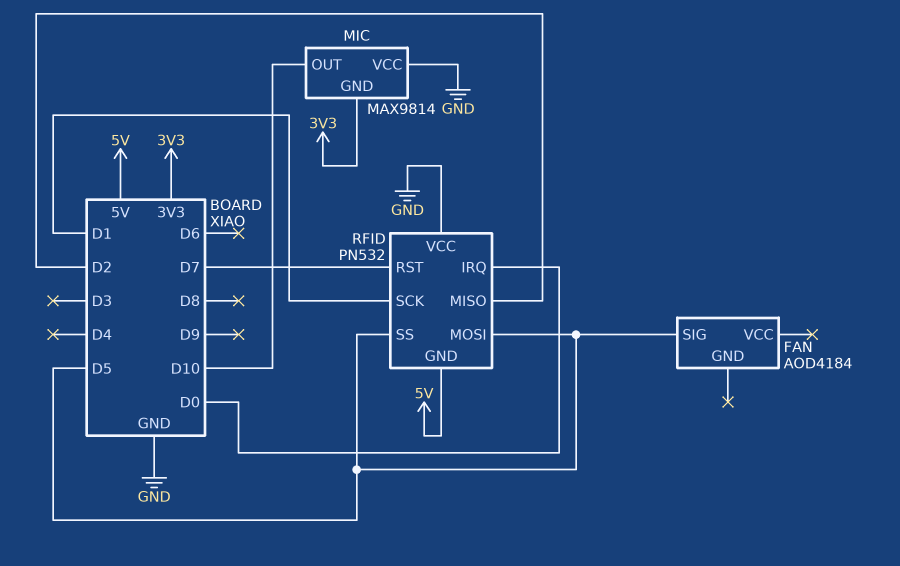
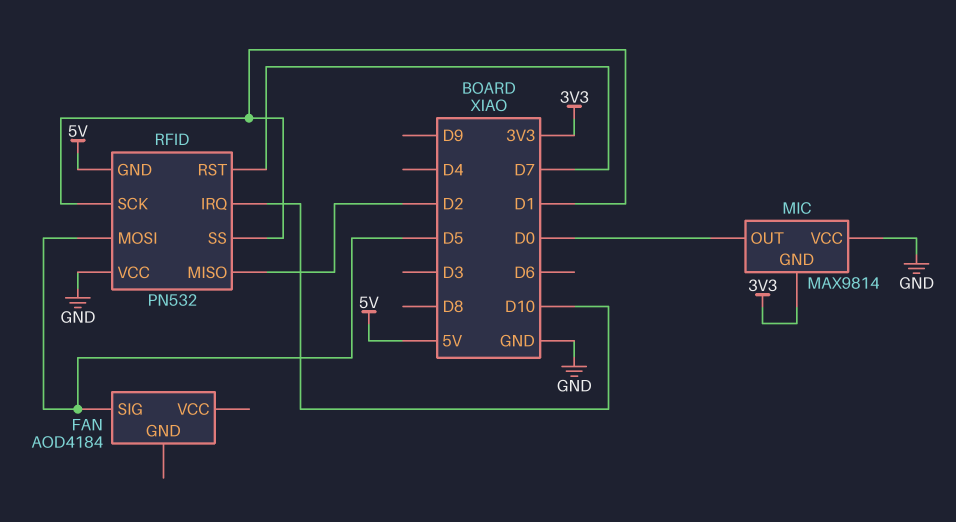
MIC pin OUT: D10 -> D0
RFID pin IRQ: D0 -> D10
RFID pin SS: D5 -> D1

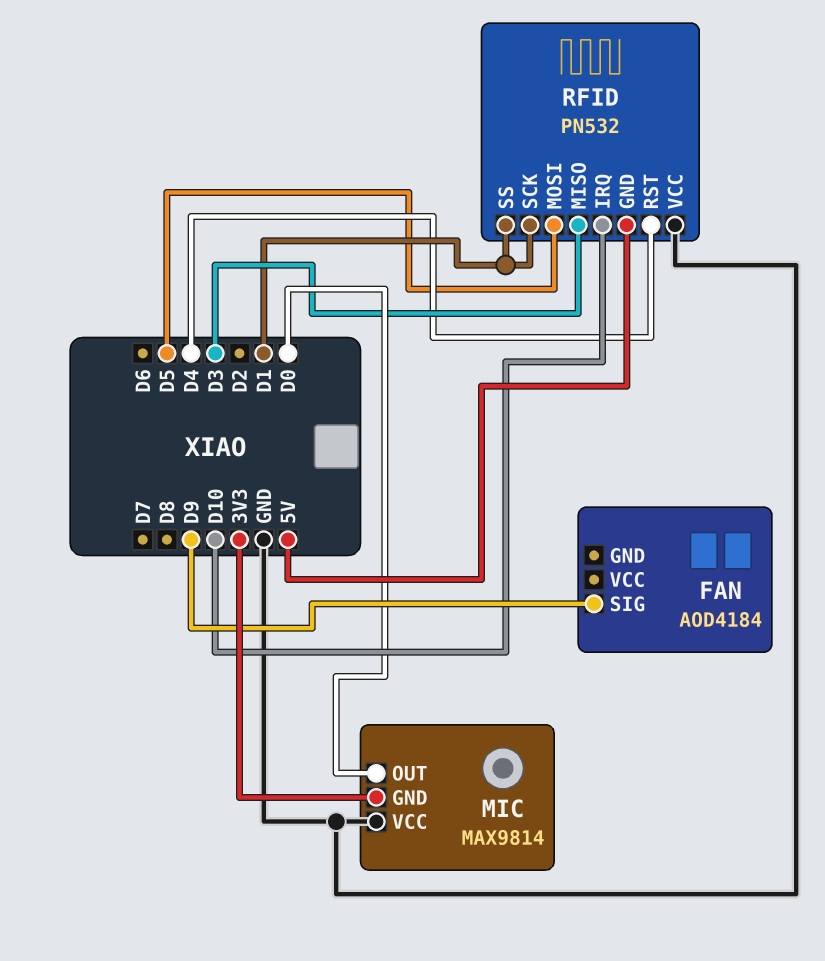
FAN pin SIG: D5 -> D9
RFID pin MISO: D2 -> D3
RFID pin RST: D7 -> D4

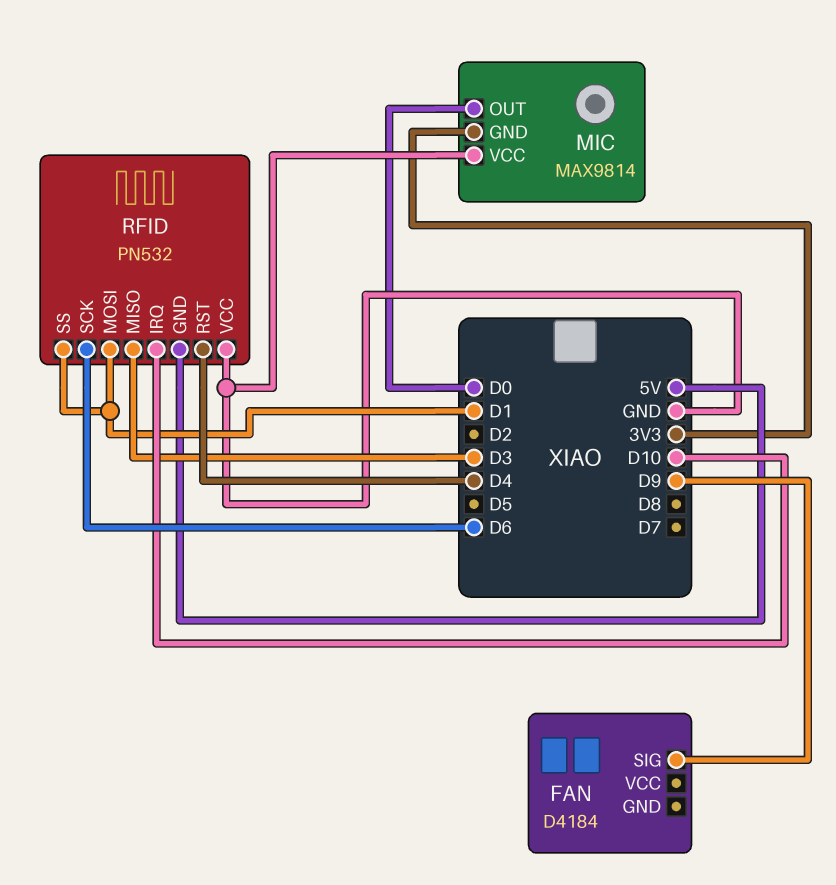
FAN: AOD4184 -> D4184
RFID pin MOSI: D5 -> D1
RFID pin SCK: D1 -> D6

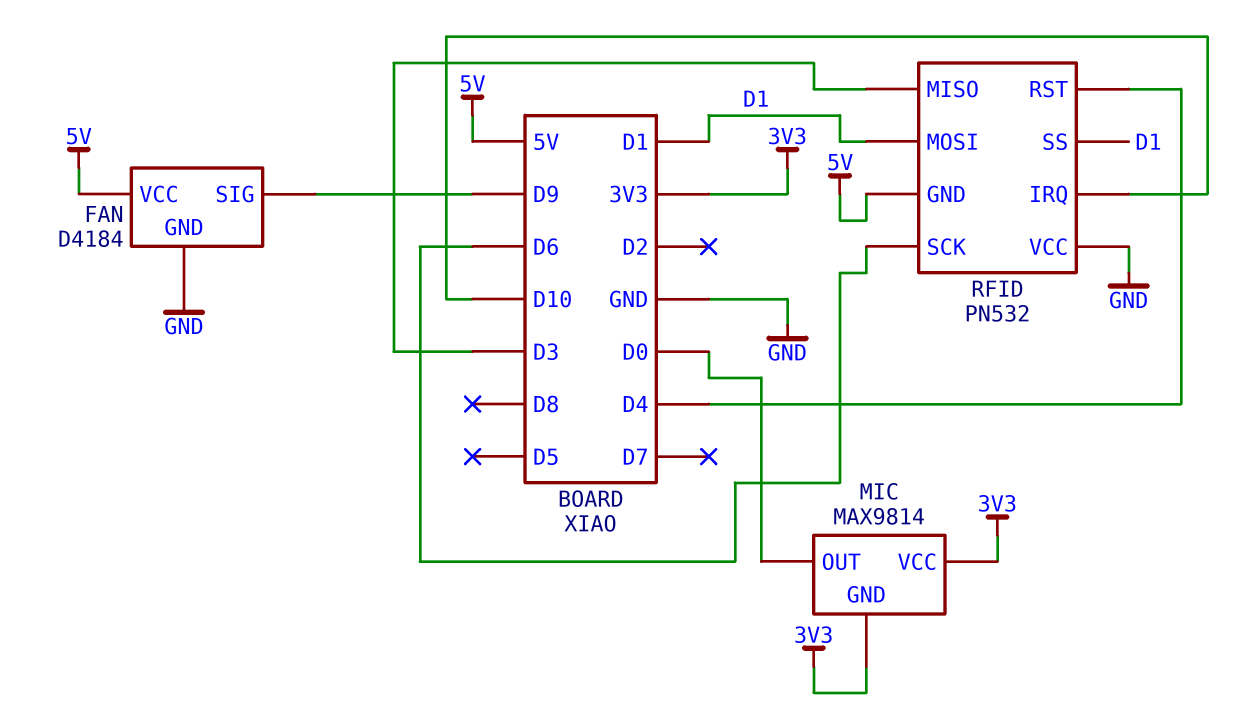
FAN pin GND: none -> GND
FAN pin VCC: none -> 5V
MIC pin VCC: GND -> 3V3

